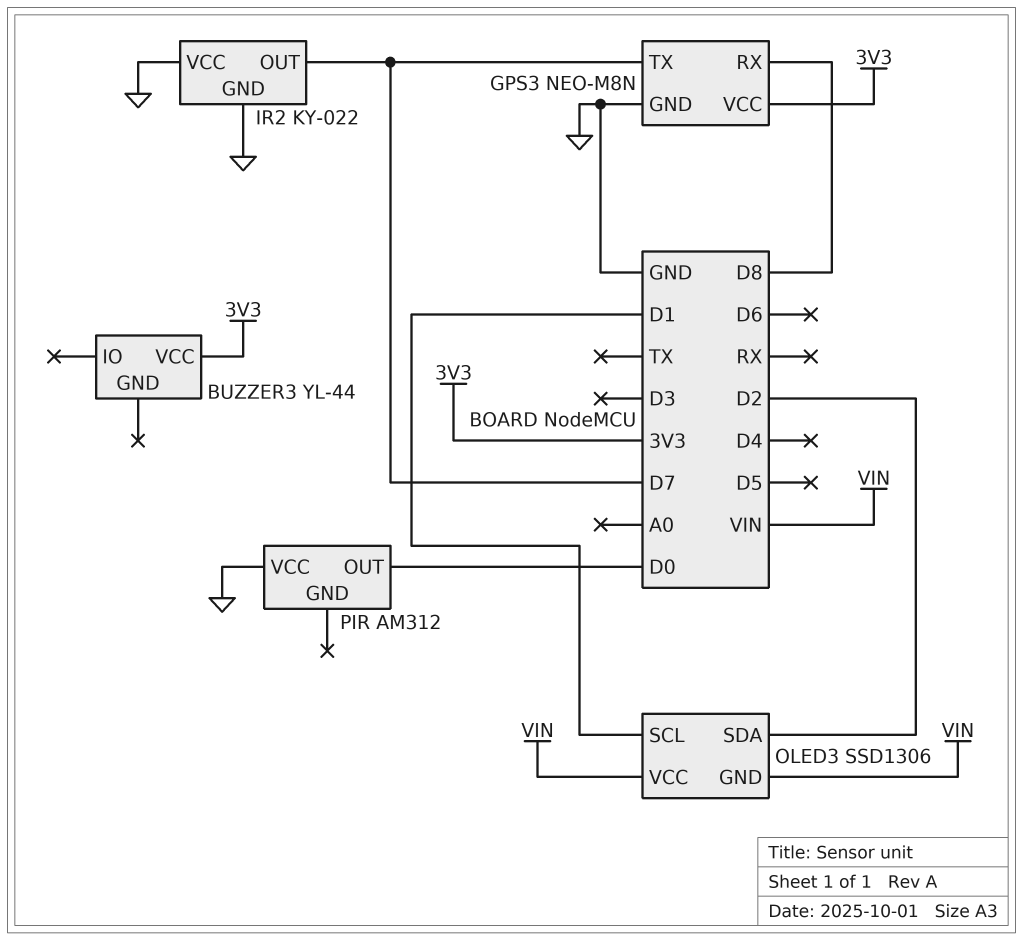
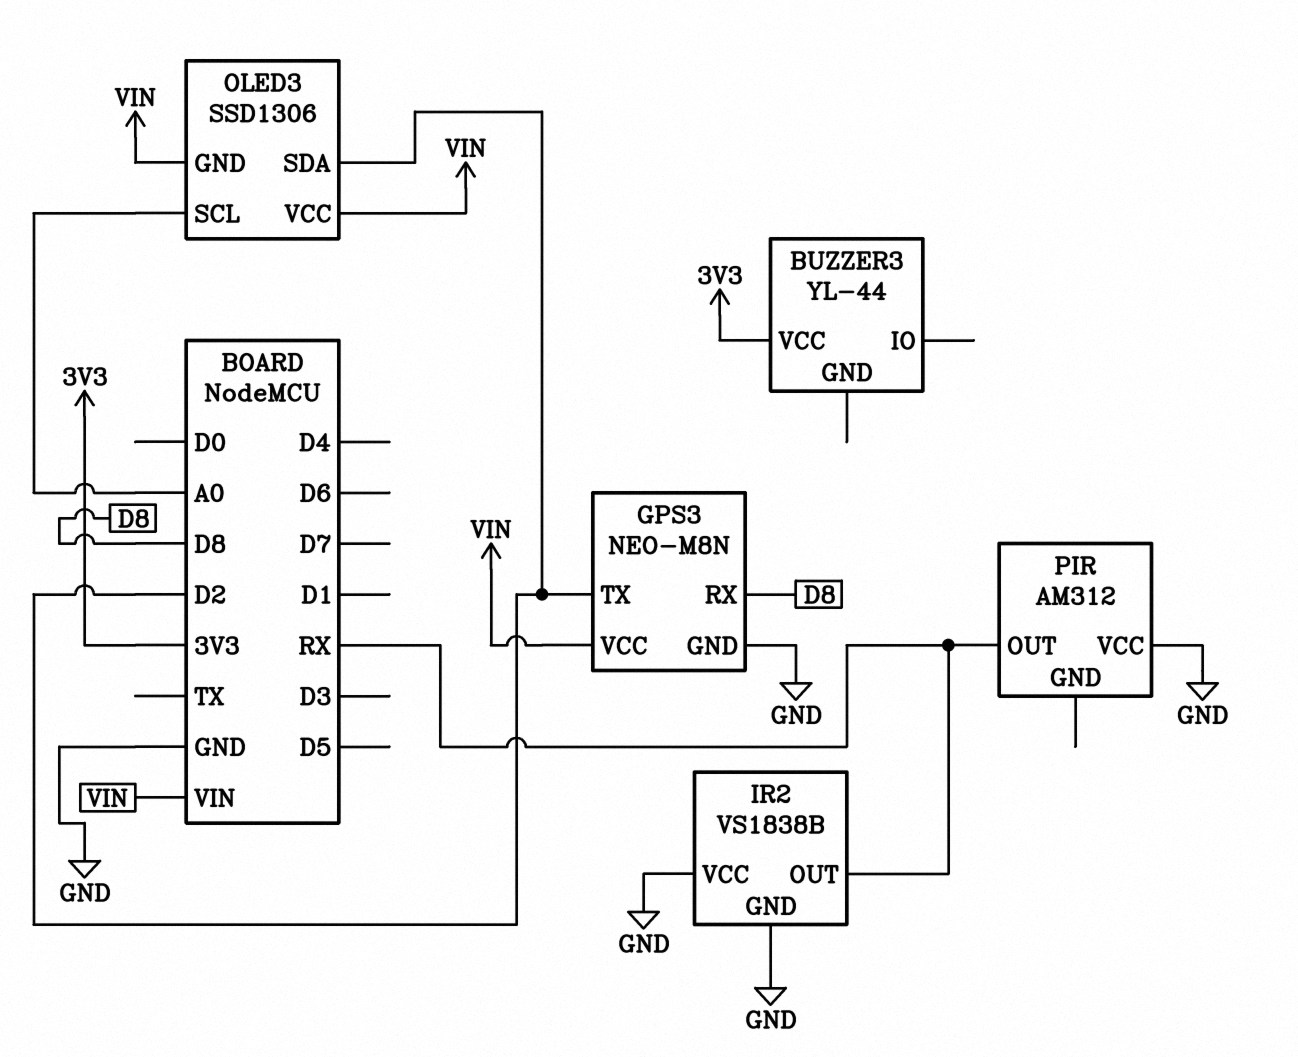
GPS3 pin TX: D7 -> D2
GPS3 pin VCC: 3V3 -> VIN
IR2: KY-022 -> VS1838B
IR2 pin OUT: D7 -> RX
OLED3 pin SCL: D1 -> A0
PIR pin OUT: D0 -> RX

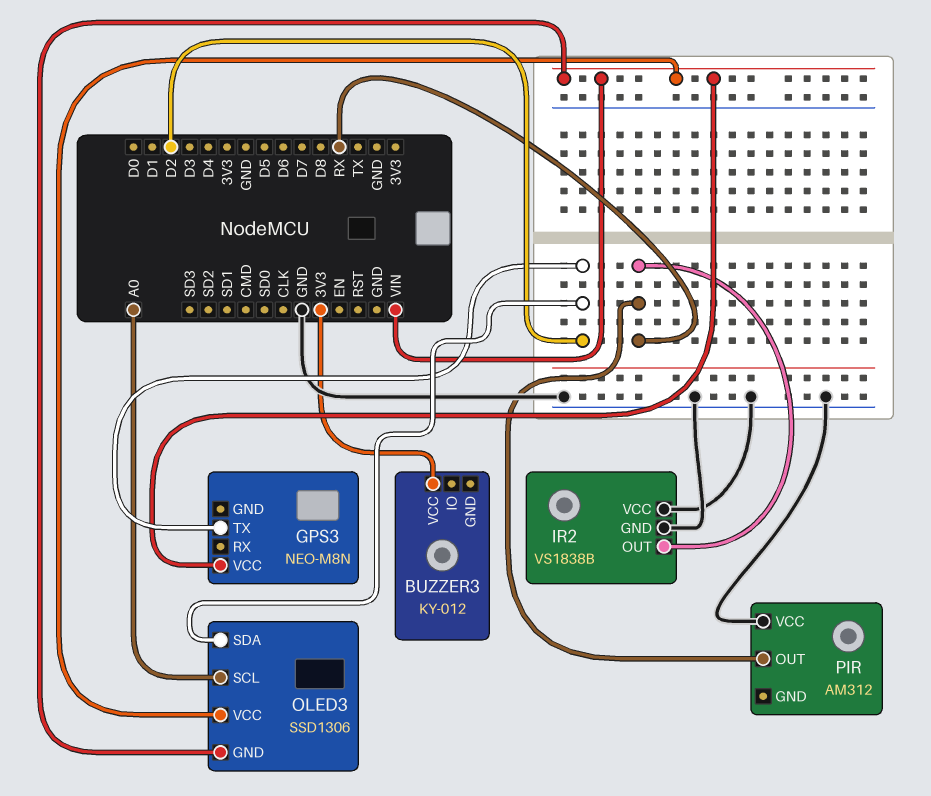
BUZZER3: YL-44 -> KY-012
GPS3 pin GND: GND -> none
GPS3 pin RX: D8 -> none

